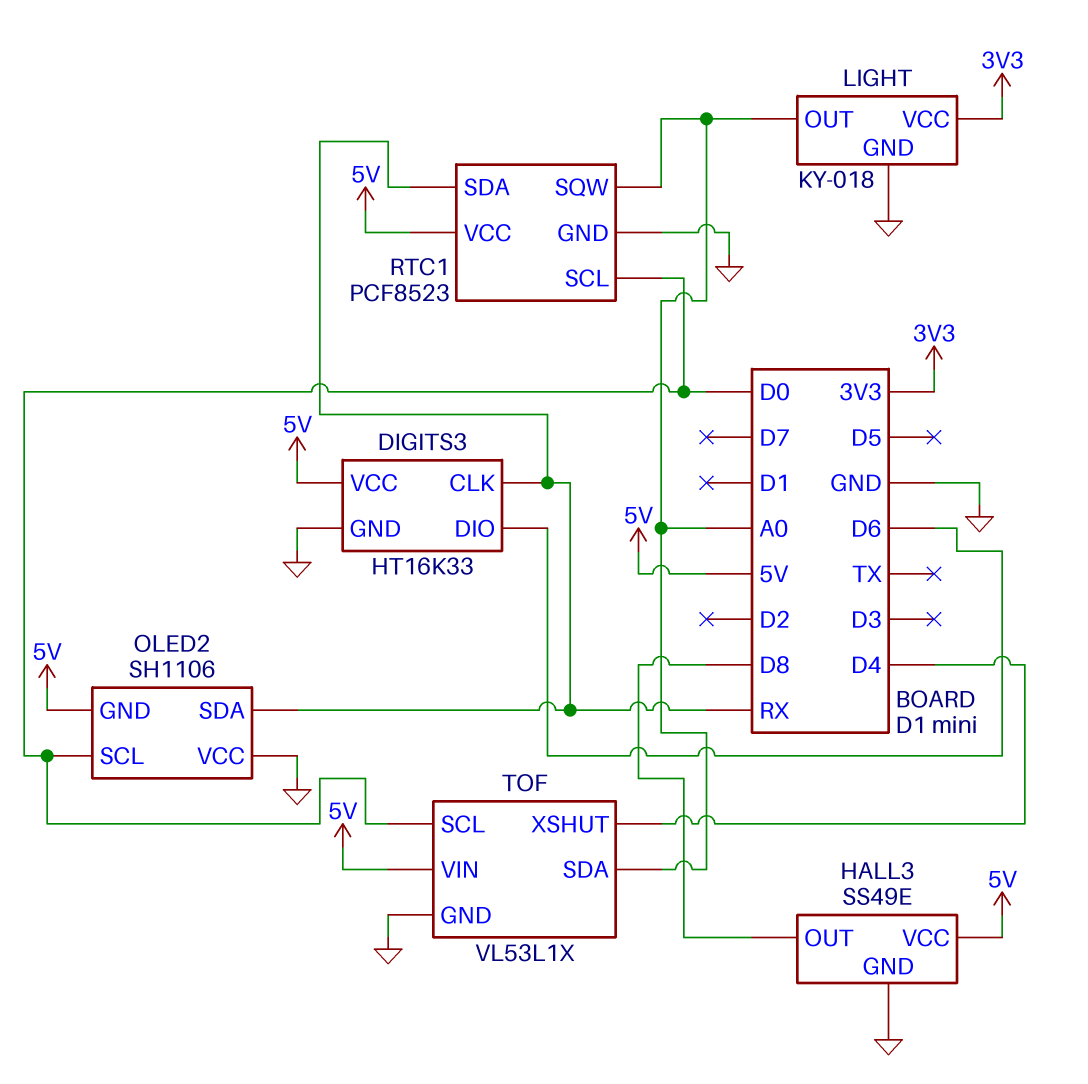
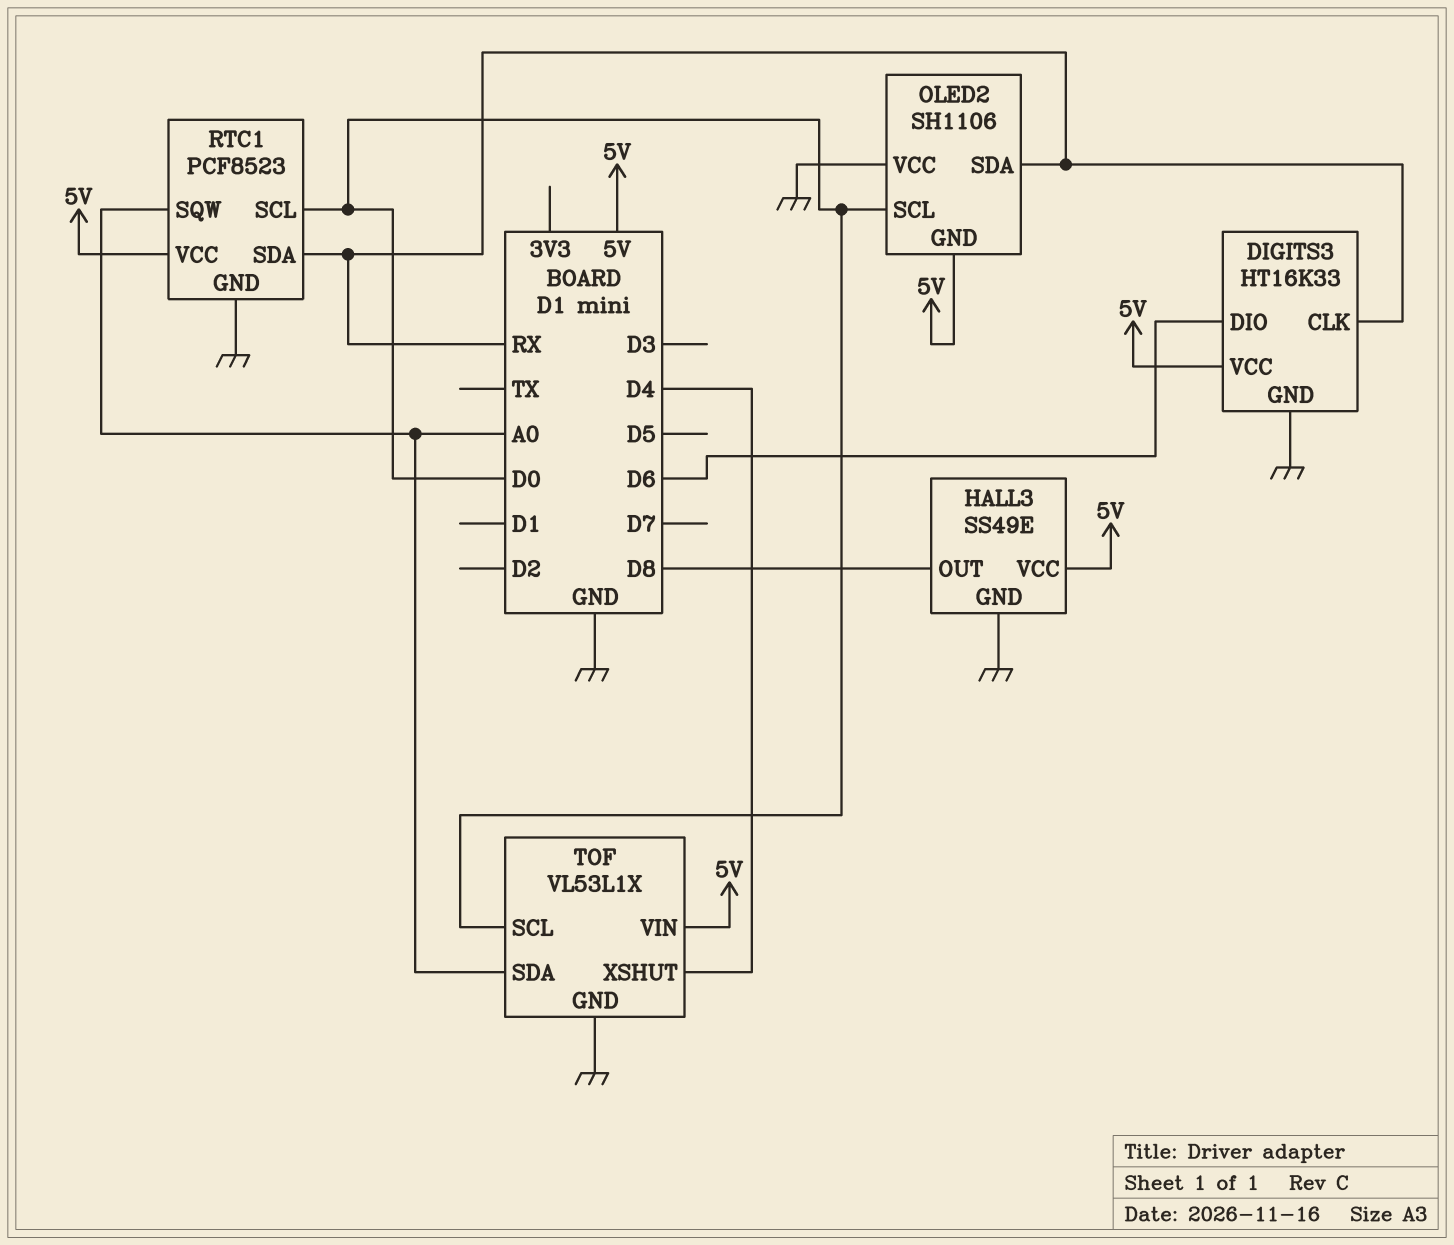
LIGHT: KY-018 -> none
LIGHT pin GND: GND -> none
LIGHT pin OUT: A0 -> none
LIGHT pin VCC: 3V3 -> none

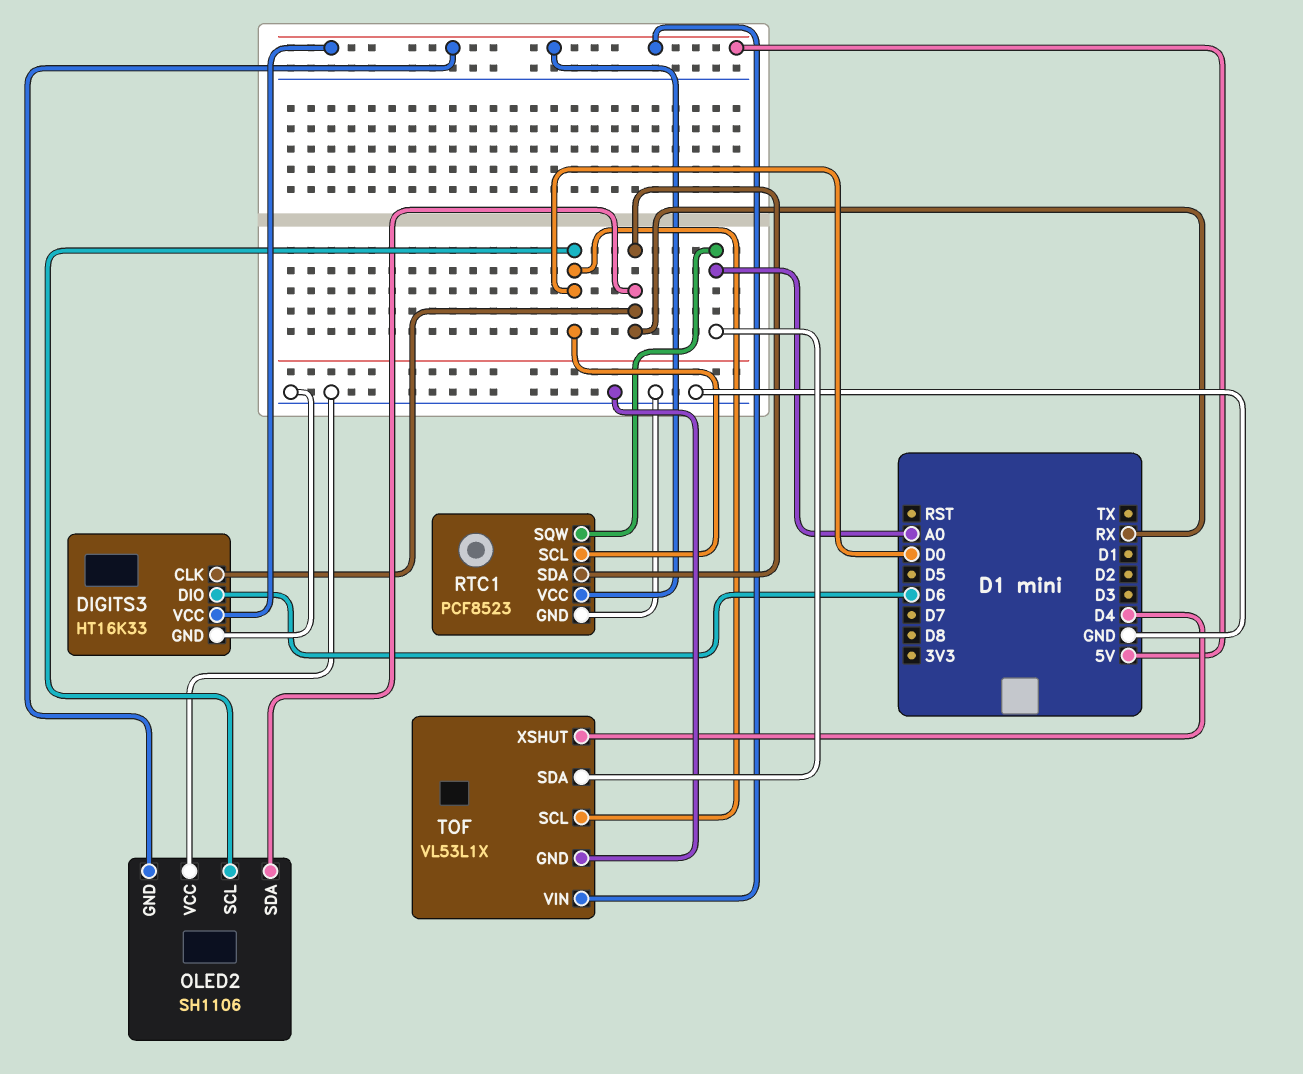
HALL3: SS49E -> none
HALL3 pin GND: GND -> none
HALL3 pin OUT: D8 -> none
HALL3 pin VCC: 5V -> none

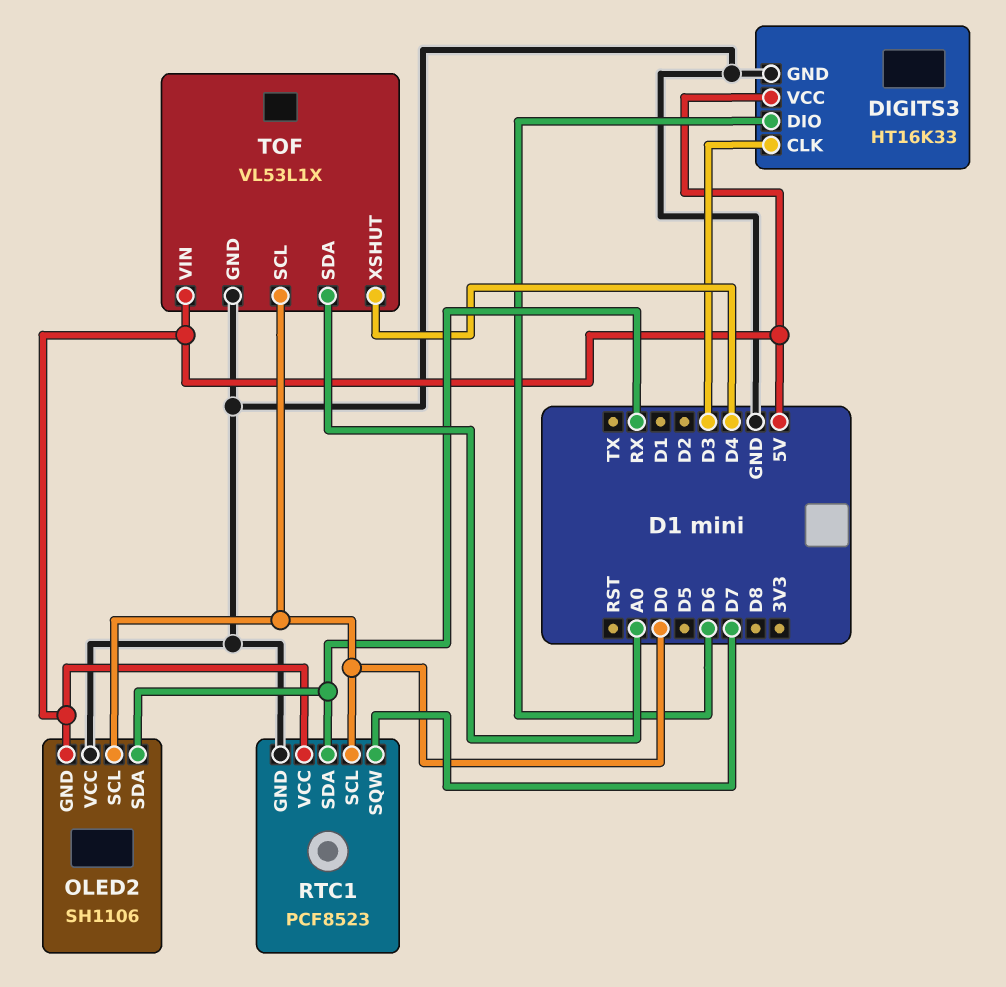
DIGITS3 pin CLK: RX -> D3
RTC1 pin SQW: A0 -> D7

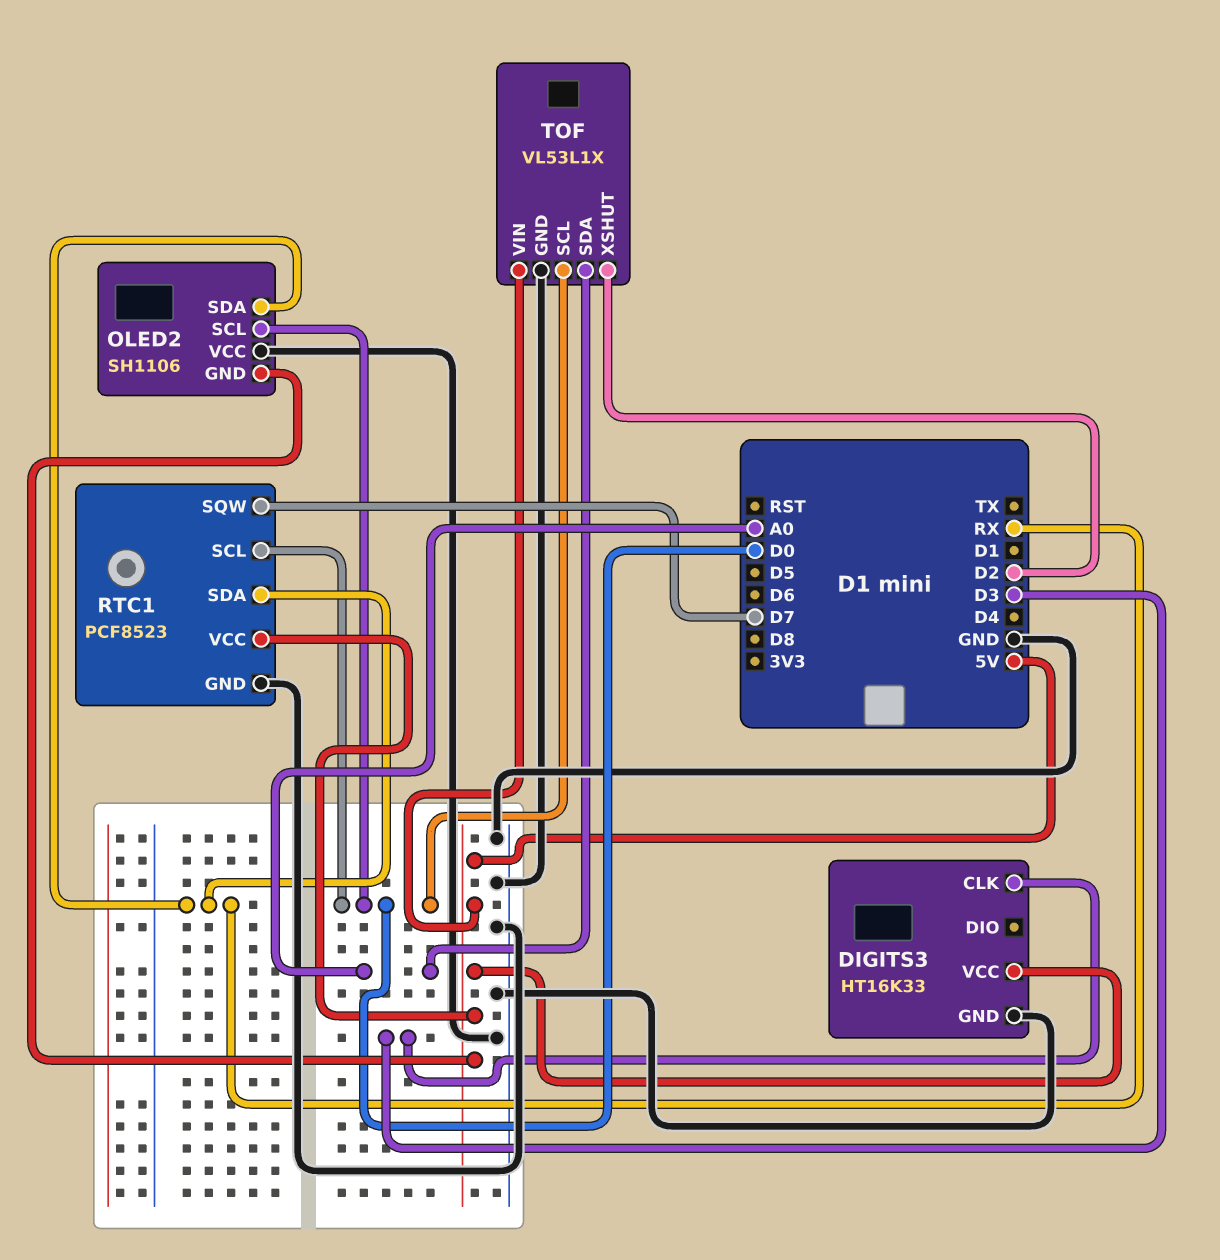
DIGITS3 pin DIO: D6 -> none
TOF pin XSHUT: D4 -> D2

